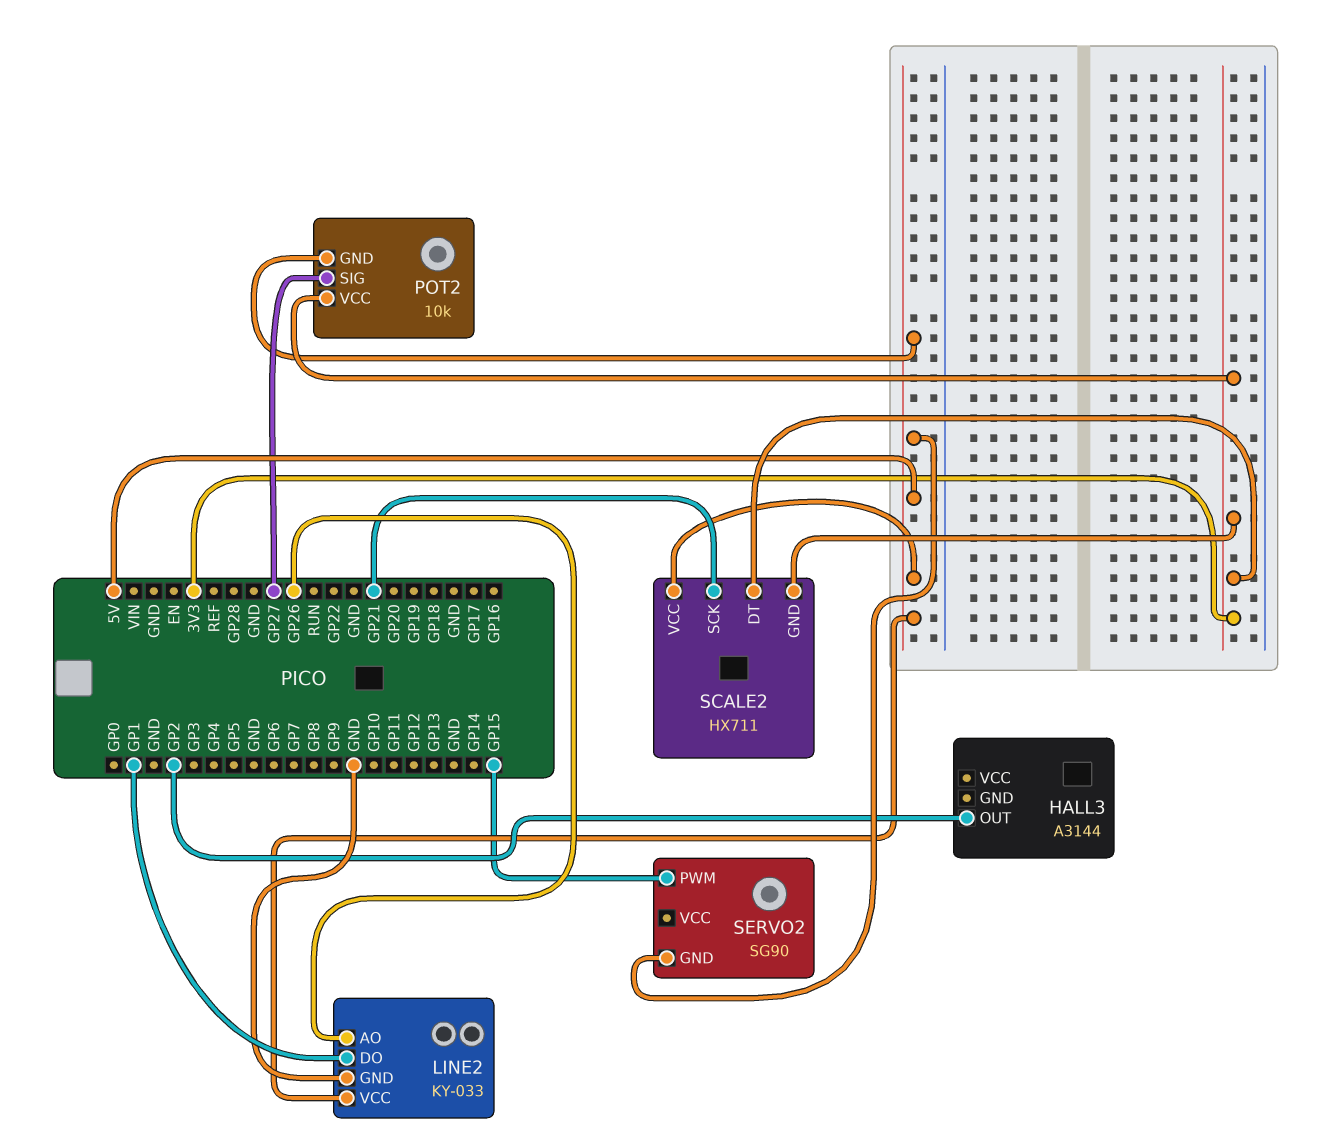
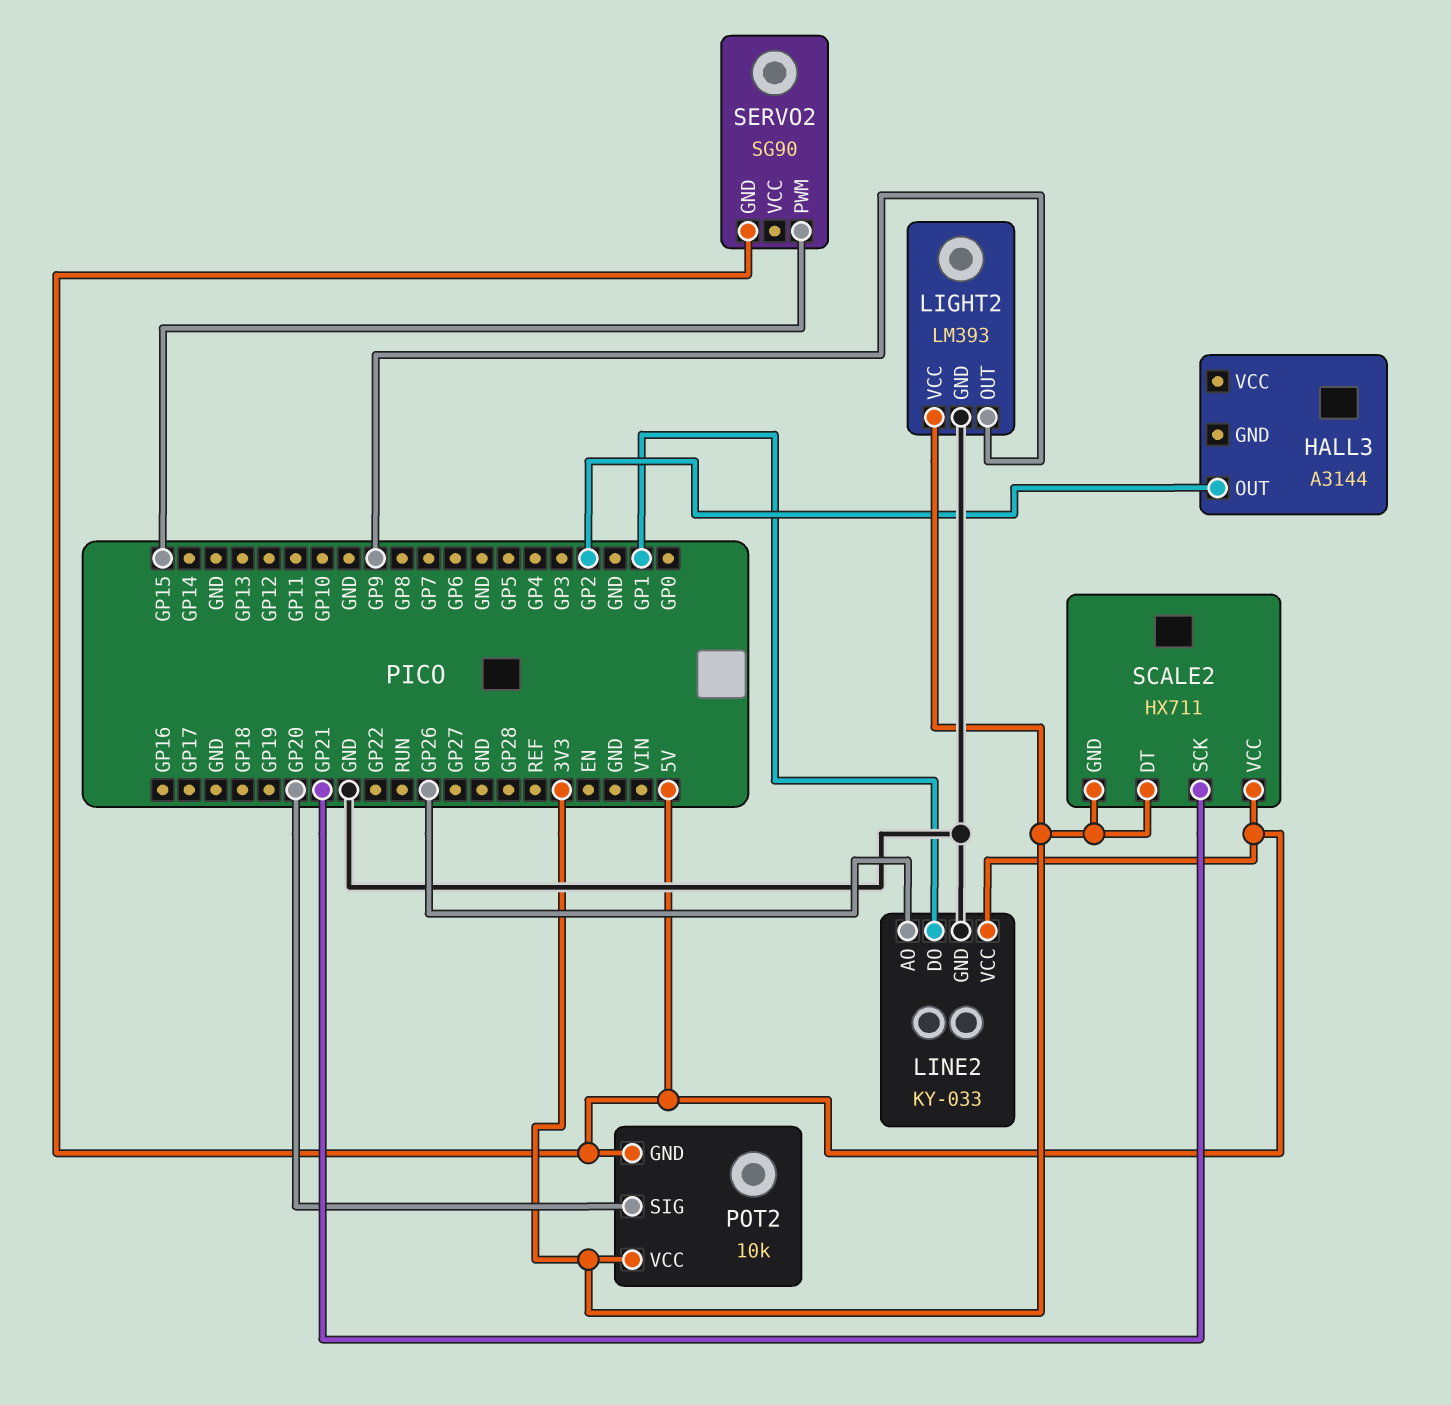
LIGHT2: none -> LM393
LIGHT2 pin GND: none -> GND
LIGHT2 pin OUT: none -> GP9
LIGHT2 pin VCC: none -> 3V3
POT2 pin SIG: GP27 -> GP20

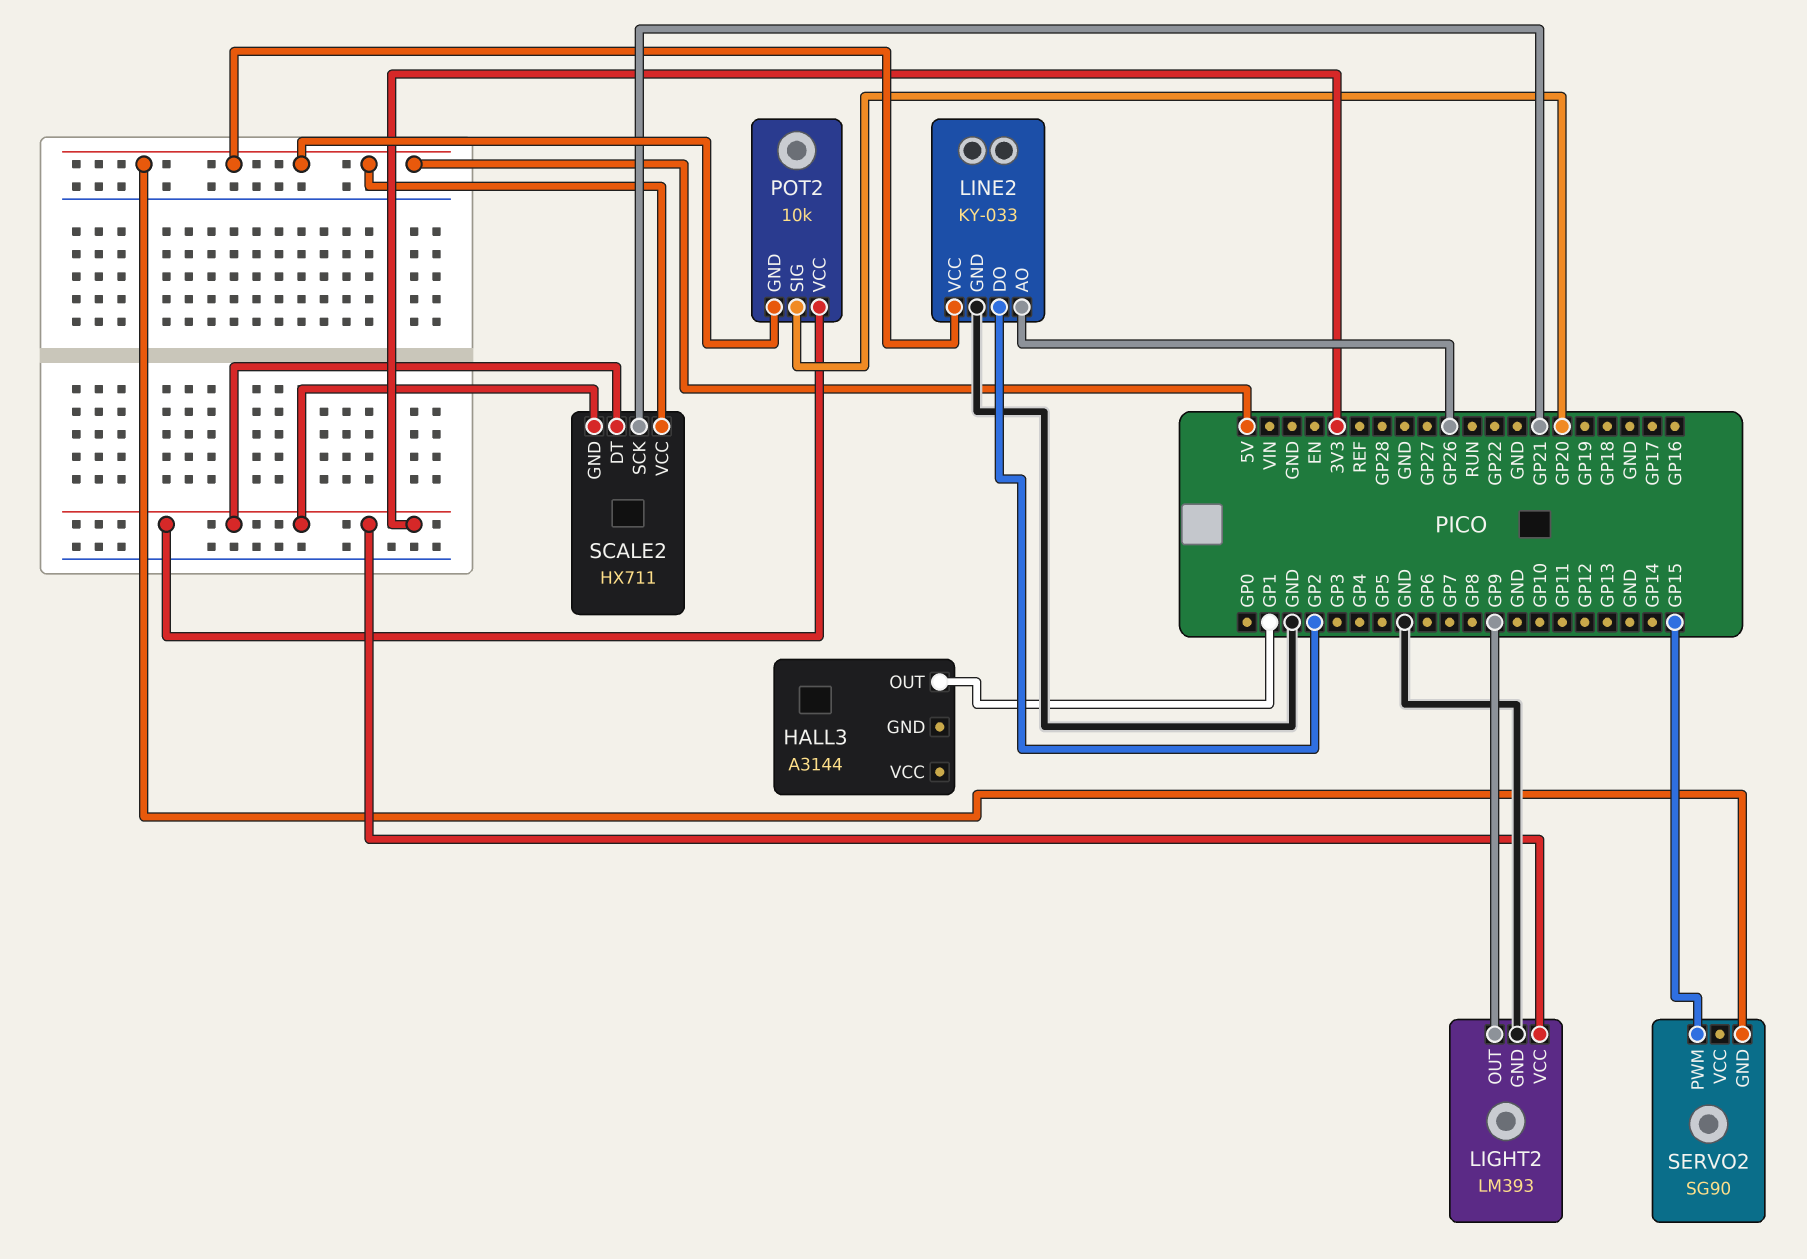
HALL3 pin OUT: GP2 -> GP1
LINE2 pin DO: GP1 -> GP2

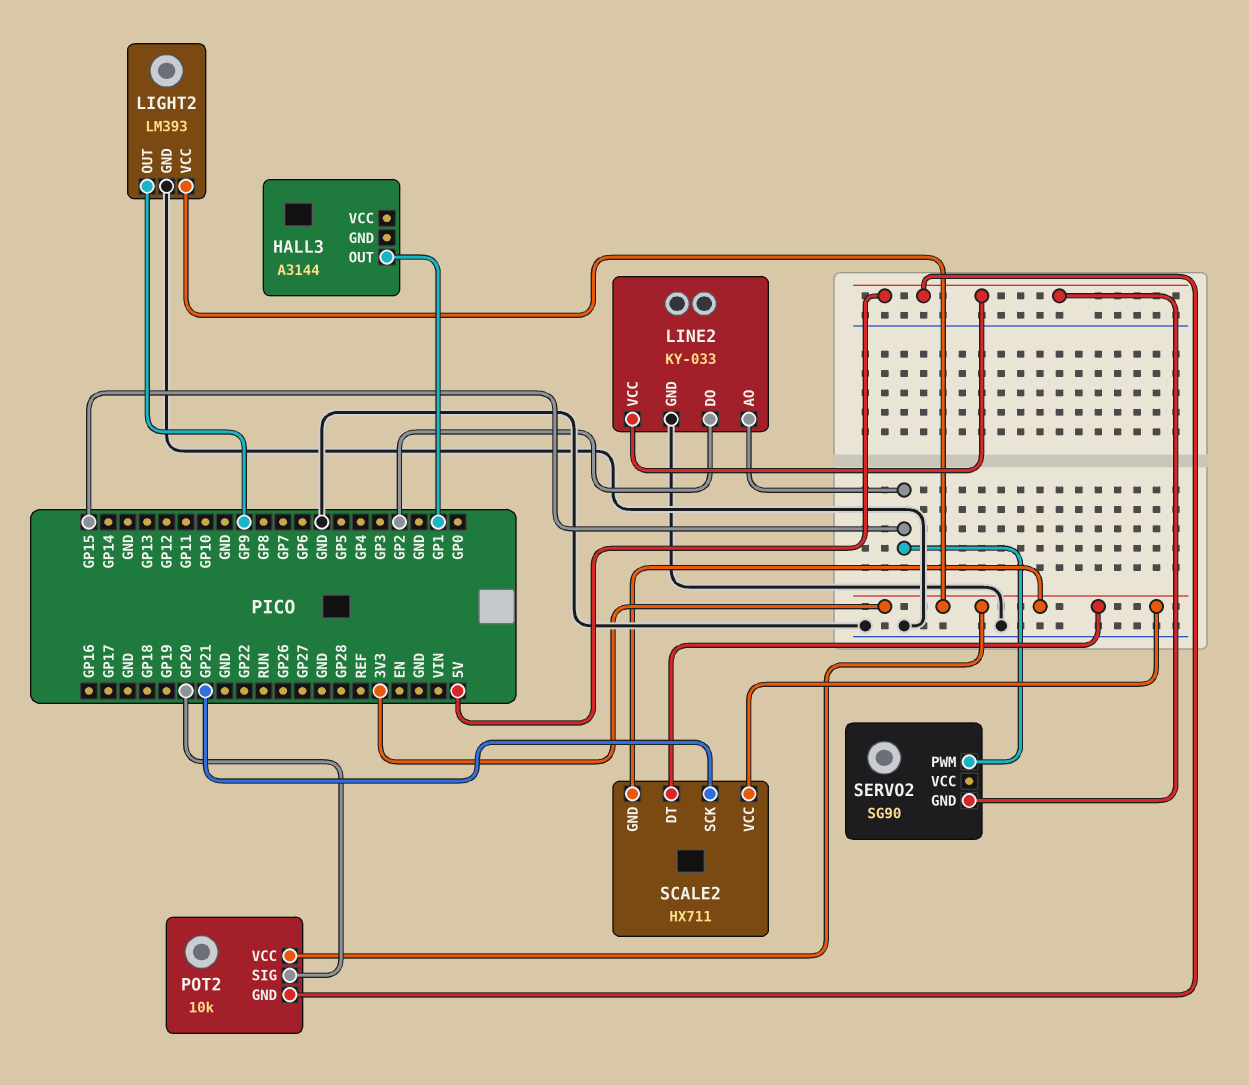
LINE2 pin AO: GP26 -> GP15
SCALE2 pin VCC: 5V -> 3V3

